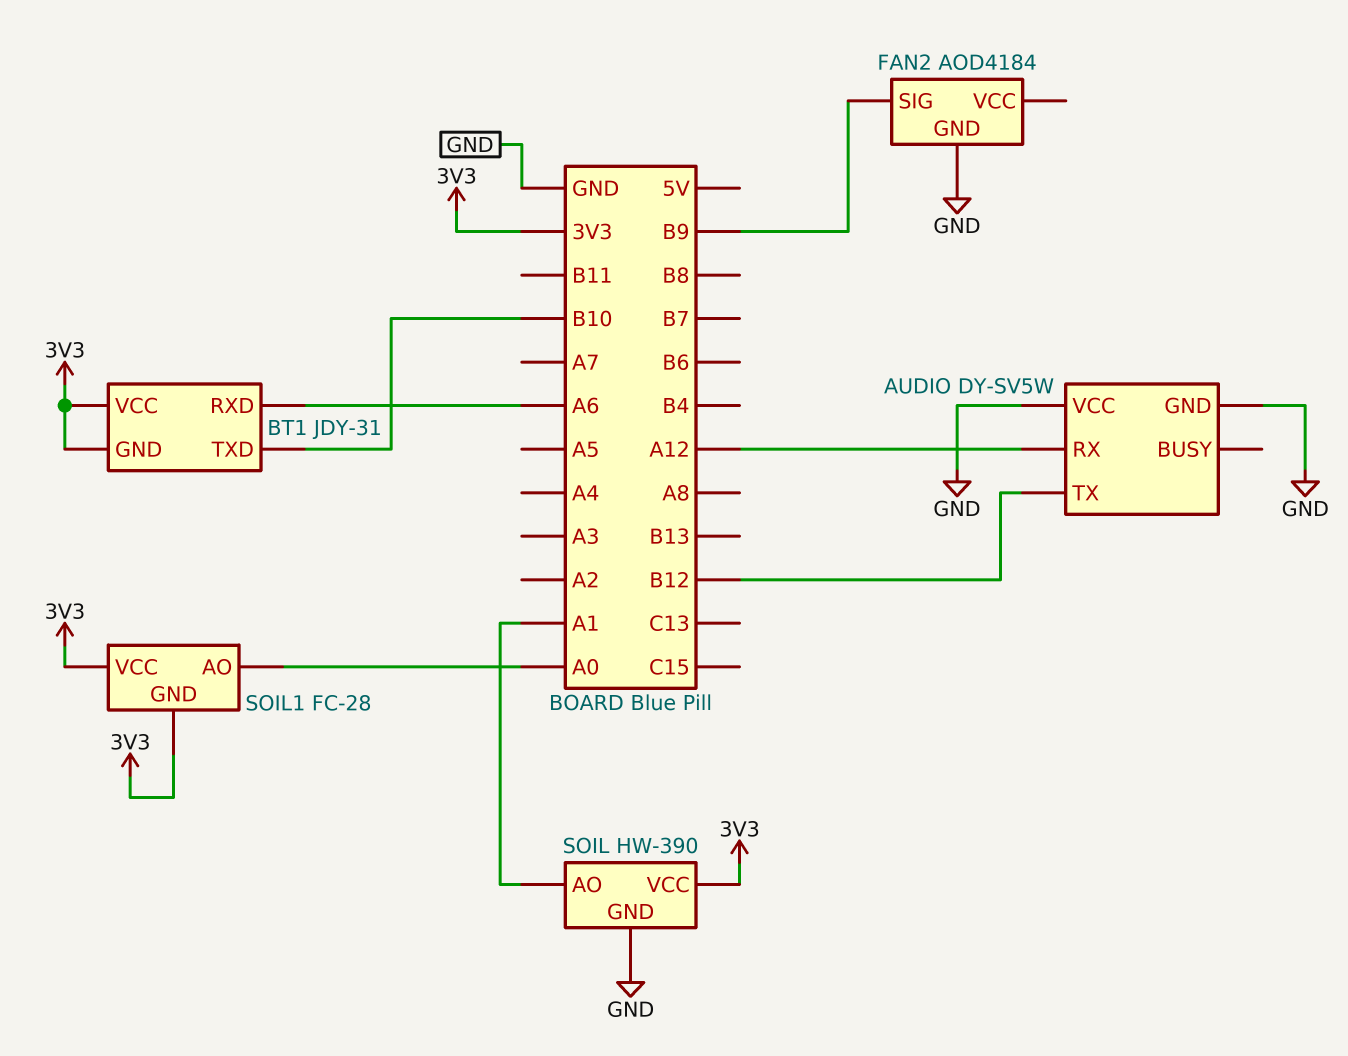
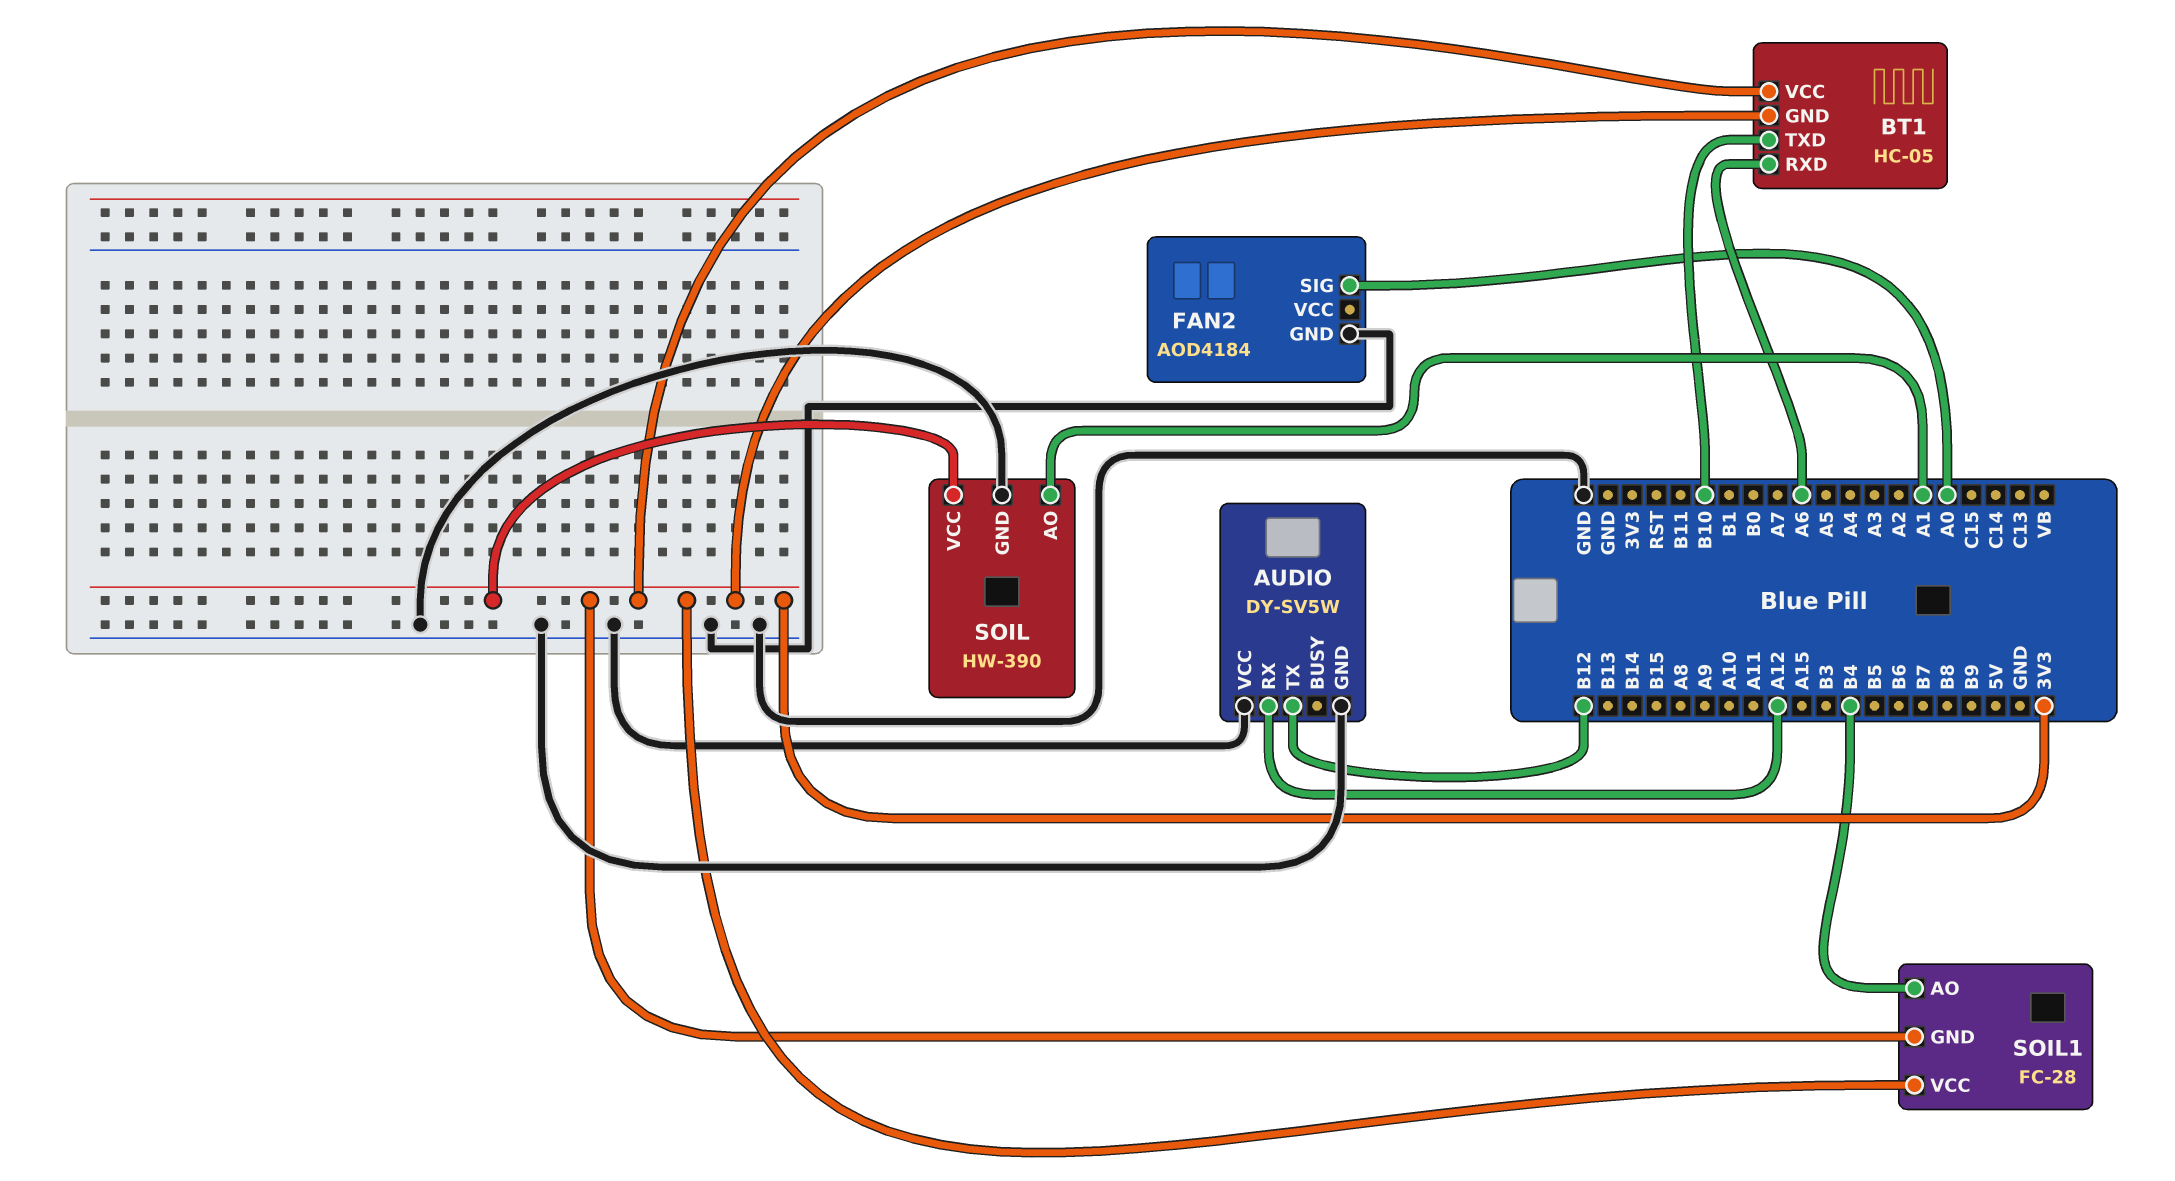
BT1: JDY-31 -> HC-05
FAN2 pin SIG: B9 -> A0
SOIL1 pin AO: A0 -> B4

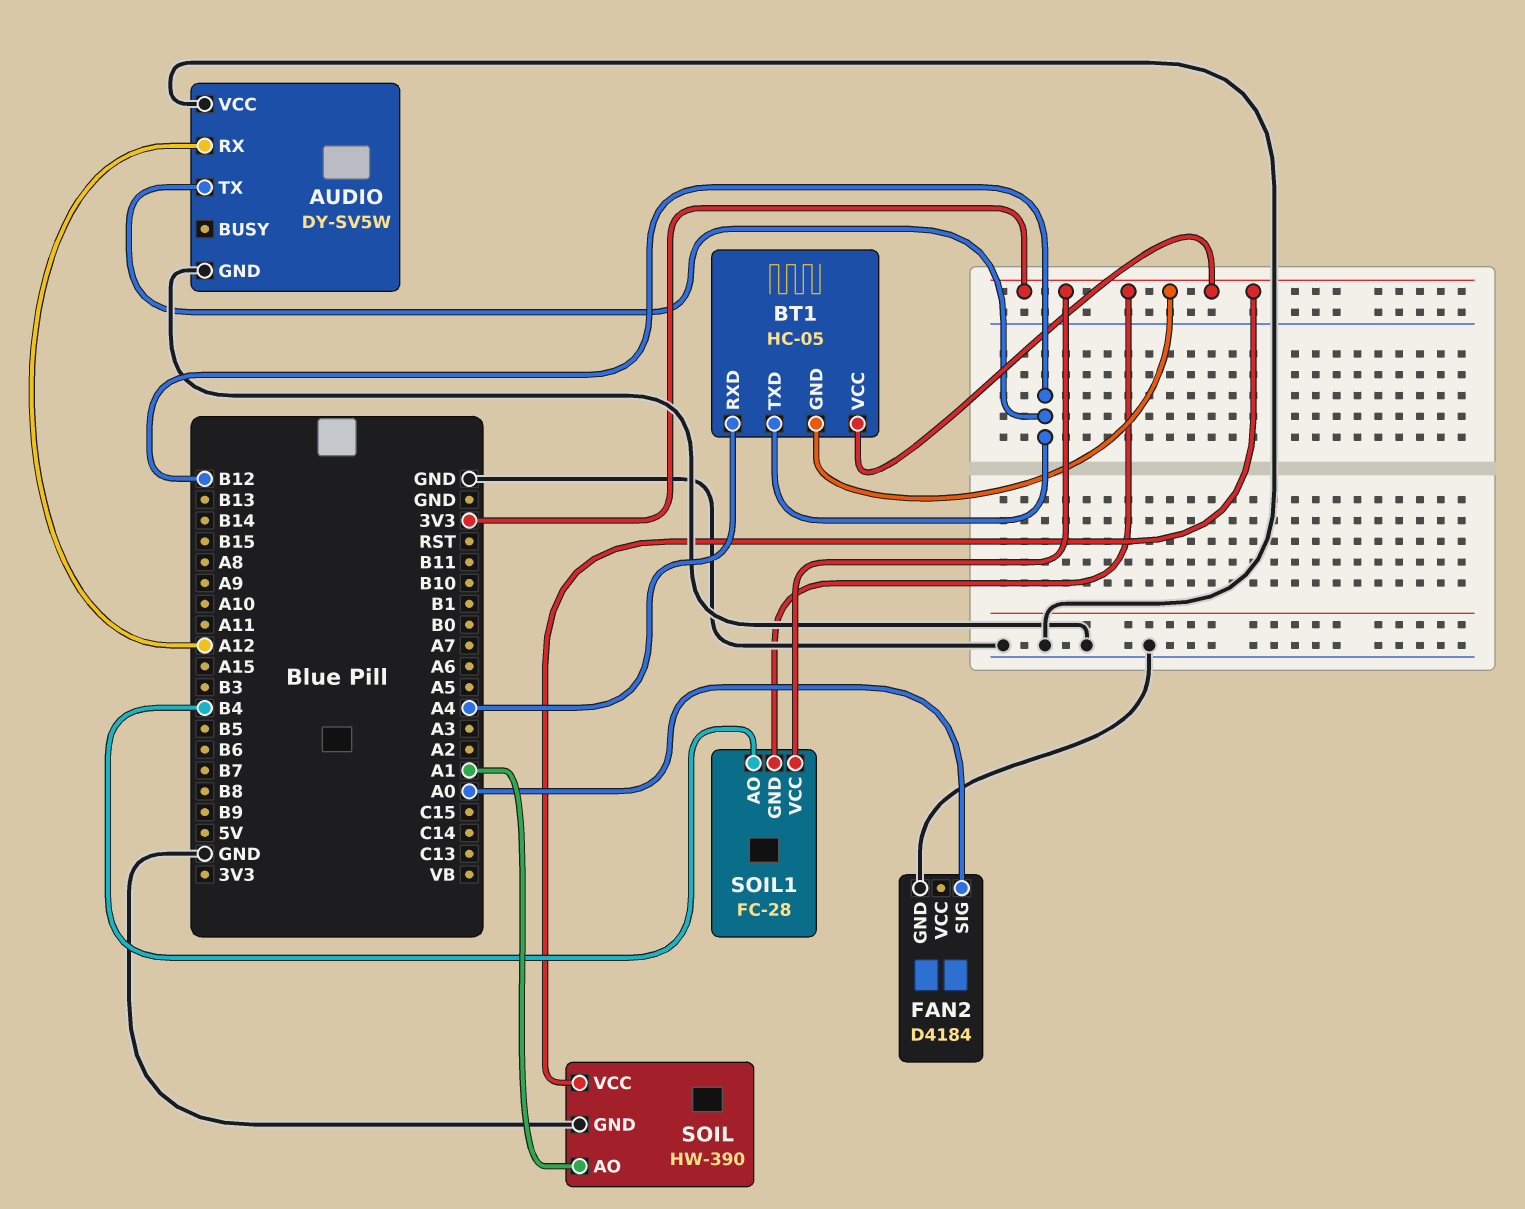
BT1 pin RXD: A6 -> A4
BT1 pin TXD: B10 -> B12
FAN2: AOD4184 -> D4184

